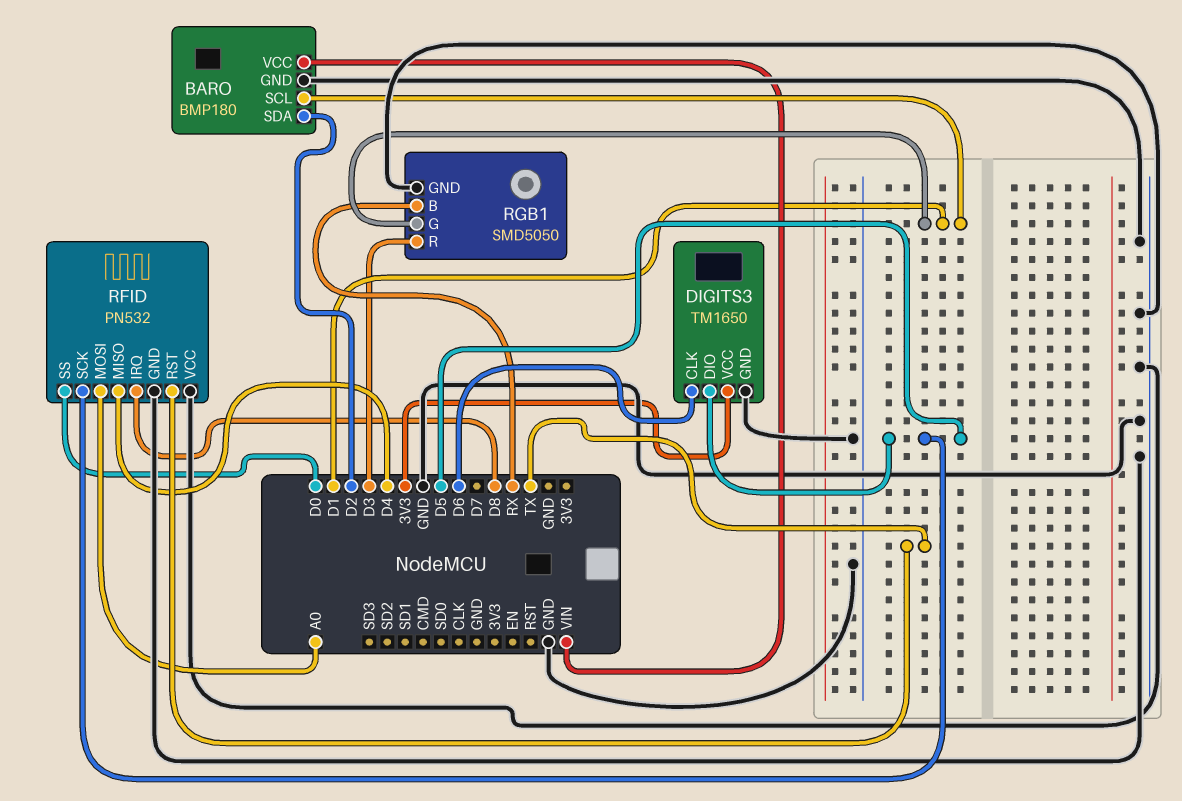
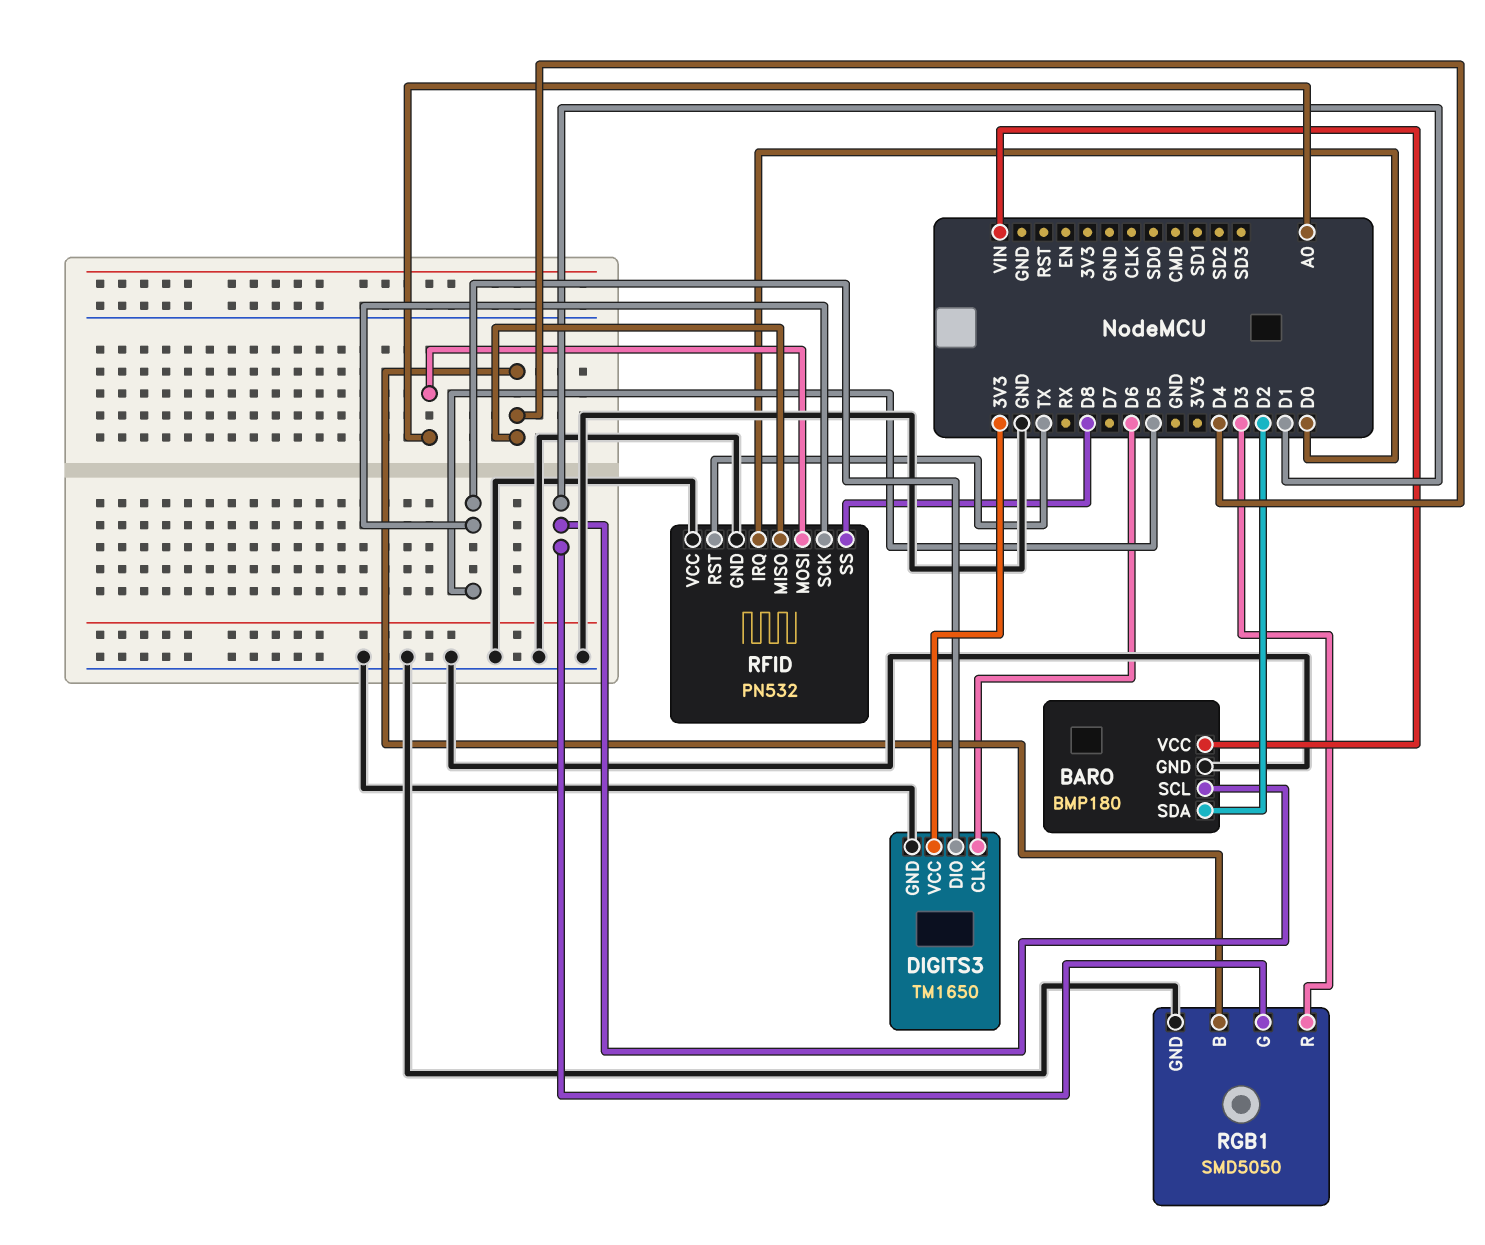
RFID pin IRQ: D8 -> D0
RFID pin SS: D0 -> D8
RGB1 pin B: RX -> D4

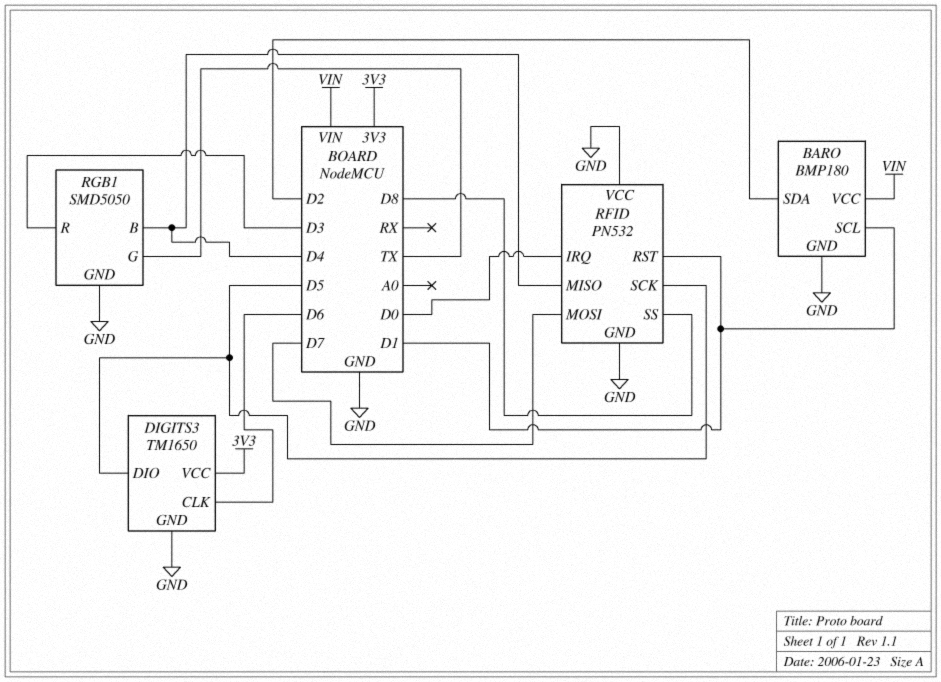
RFID pin MOSI: A0 -> D7
RFID pin RST: TX -> D1
RGB1 pin G: D1 -> TX

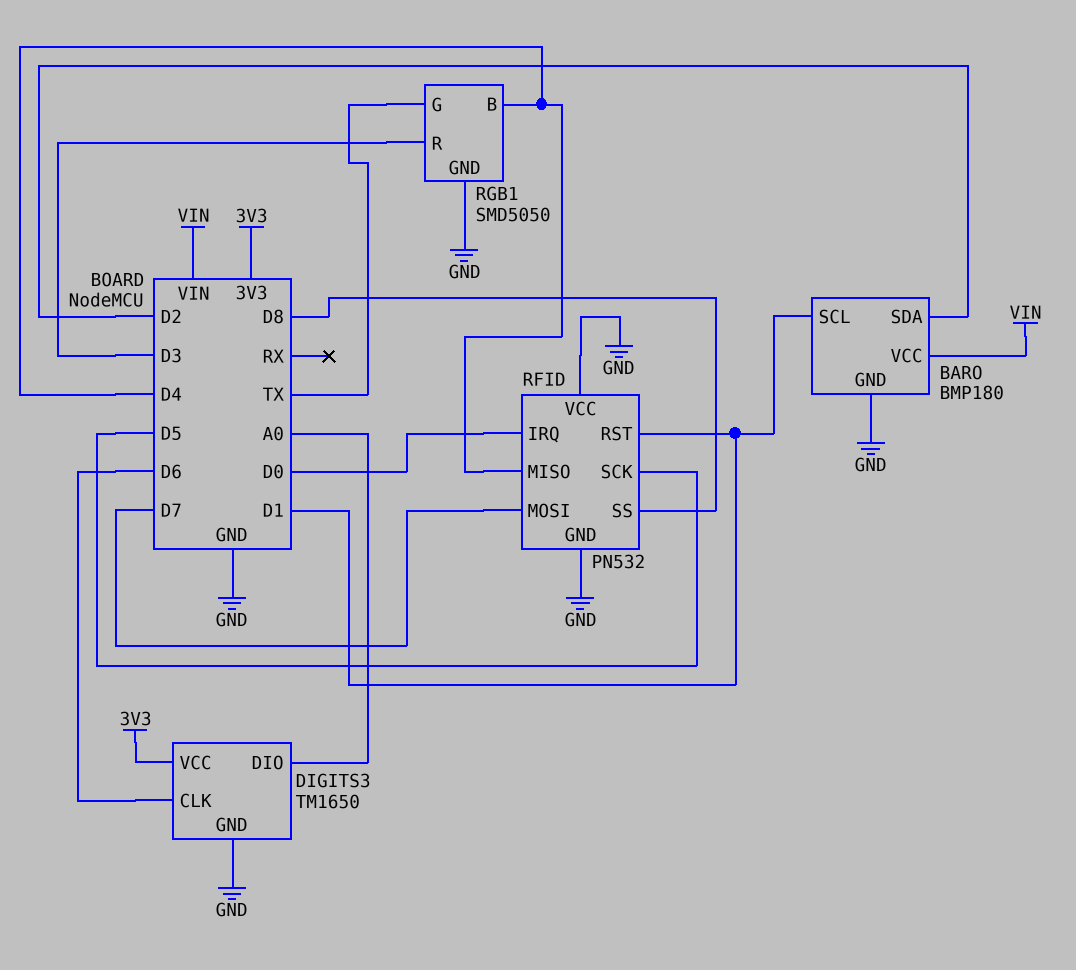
DIGITS3 pin DIO: D5 -> A0

